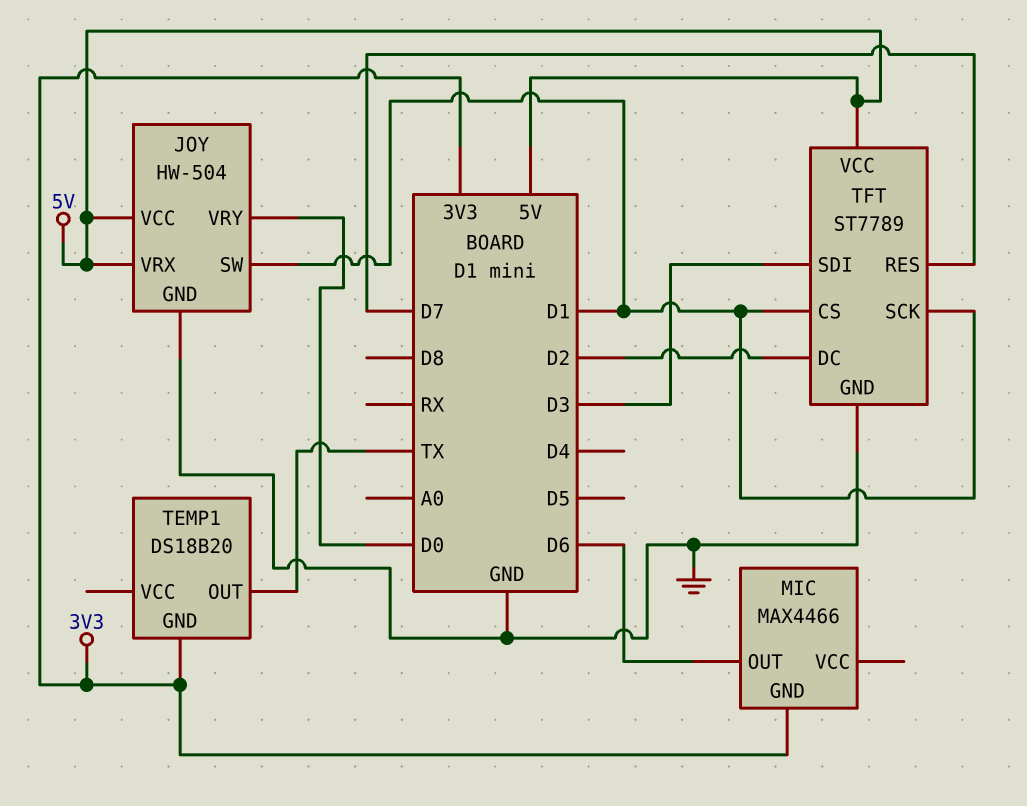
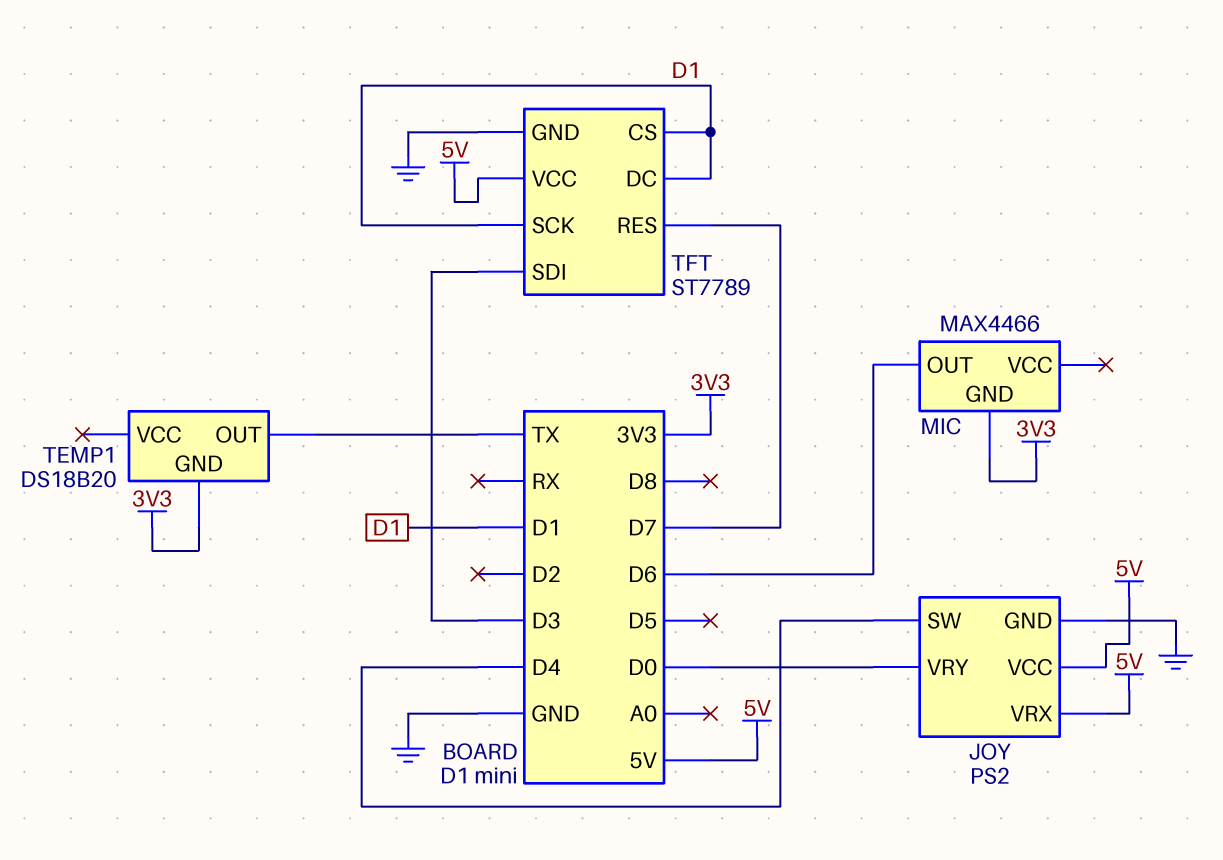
JOY: HW-504 -> PS2
JOY pin SW: D1 -> D4
TFT pin DC: D2 -> D1

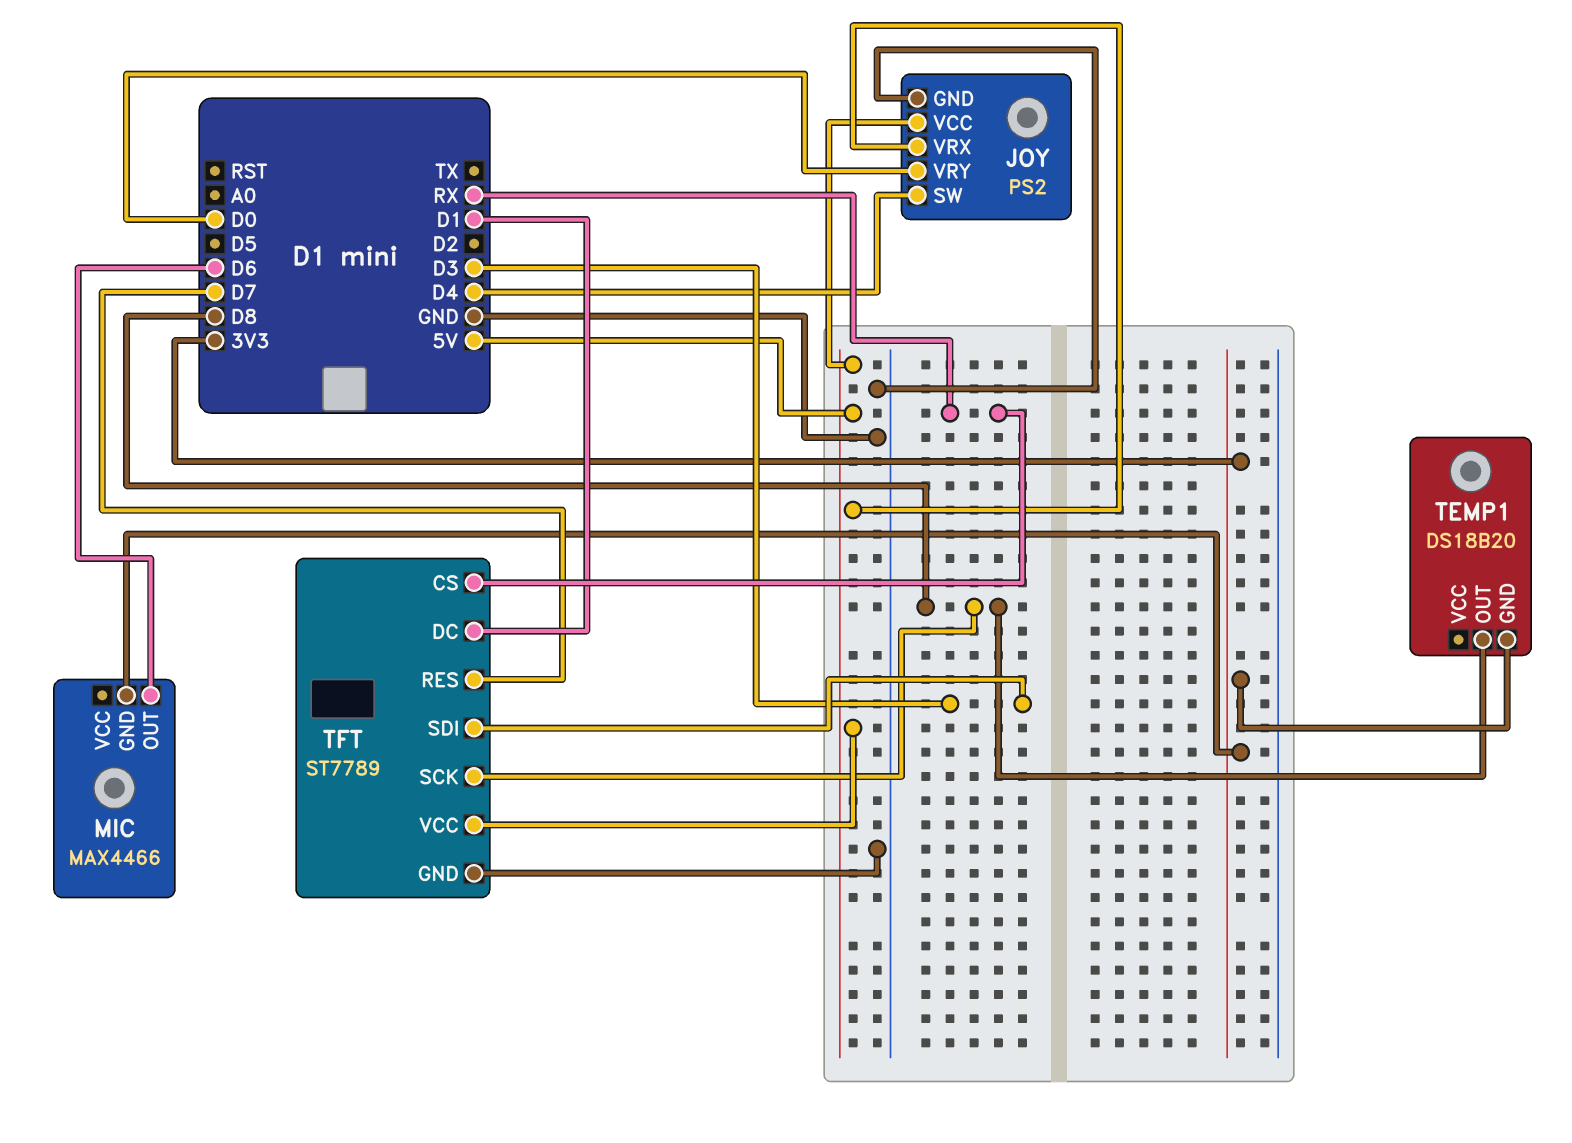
TEMP1 pin OUT: TX -> D8
TFT pin CS: D1 -> RX
TFT pin SCK: D1 -> D8

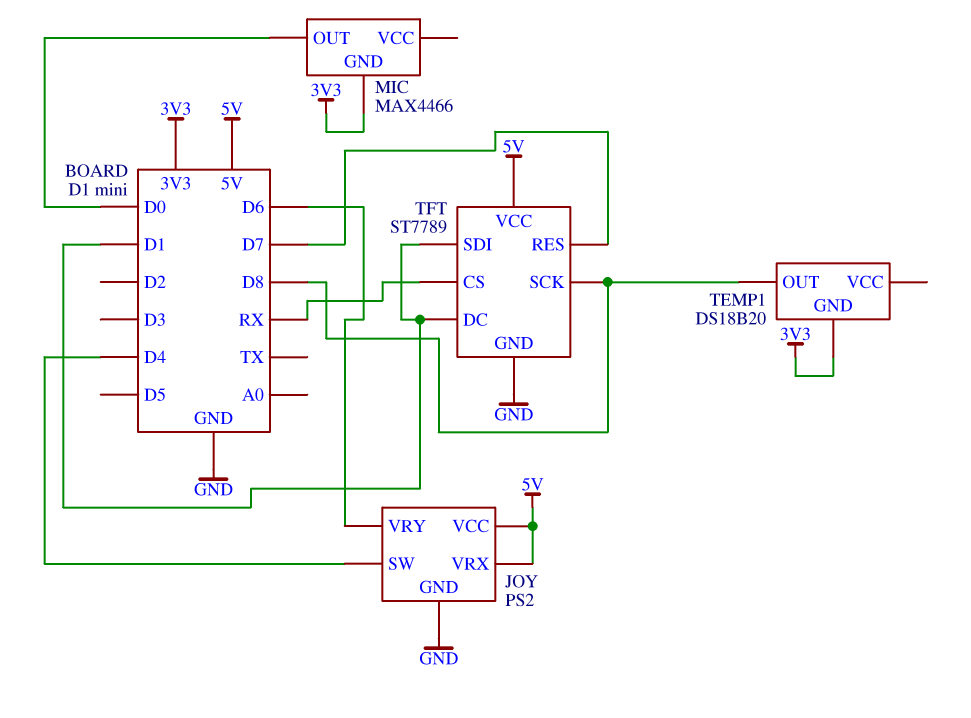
JOY pin VRY: D0 -> D6
MIC pin OUT: D6 -> D0
TFT pin SDI: D3 -> D1

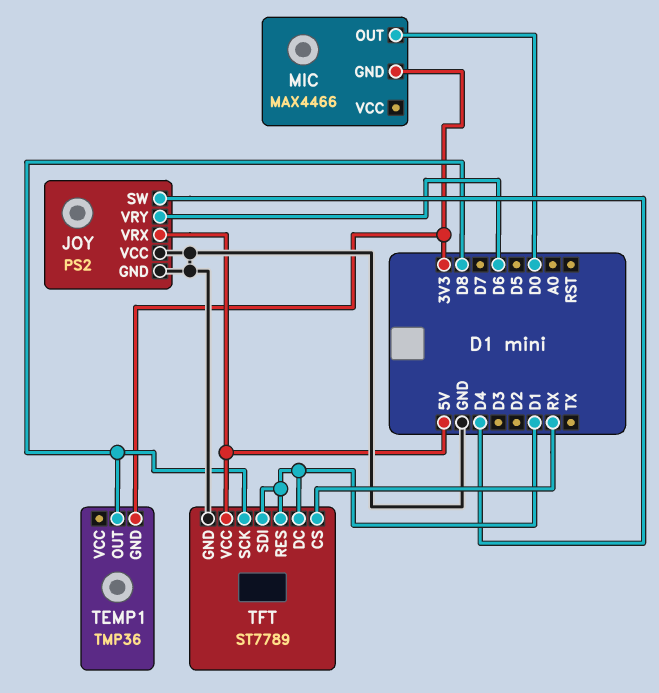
JOY pin VCC: 5V -> GND
TEMP1: DS18B20 -> TMP36
TFT pin RES: D7 -> D1

